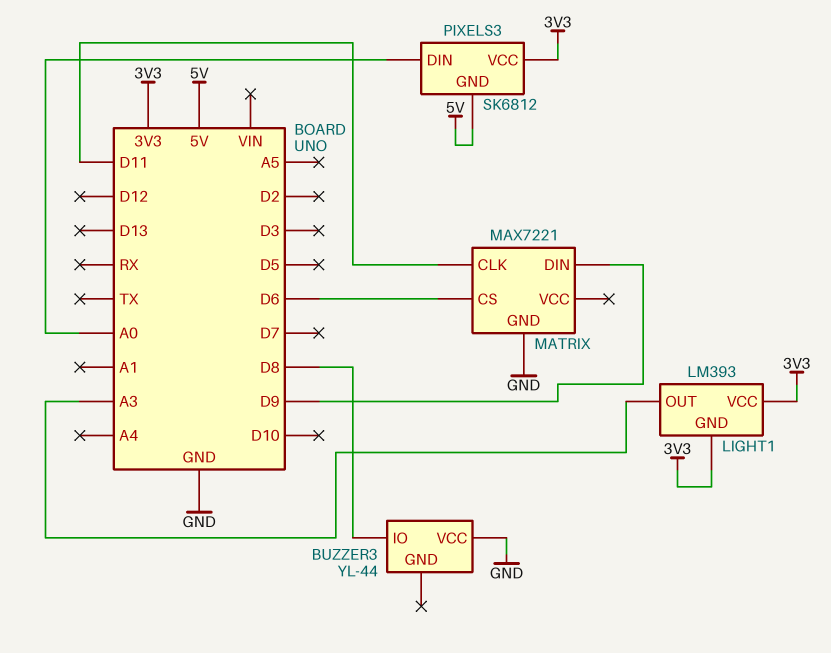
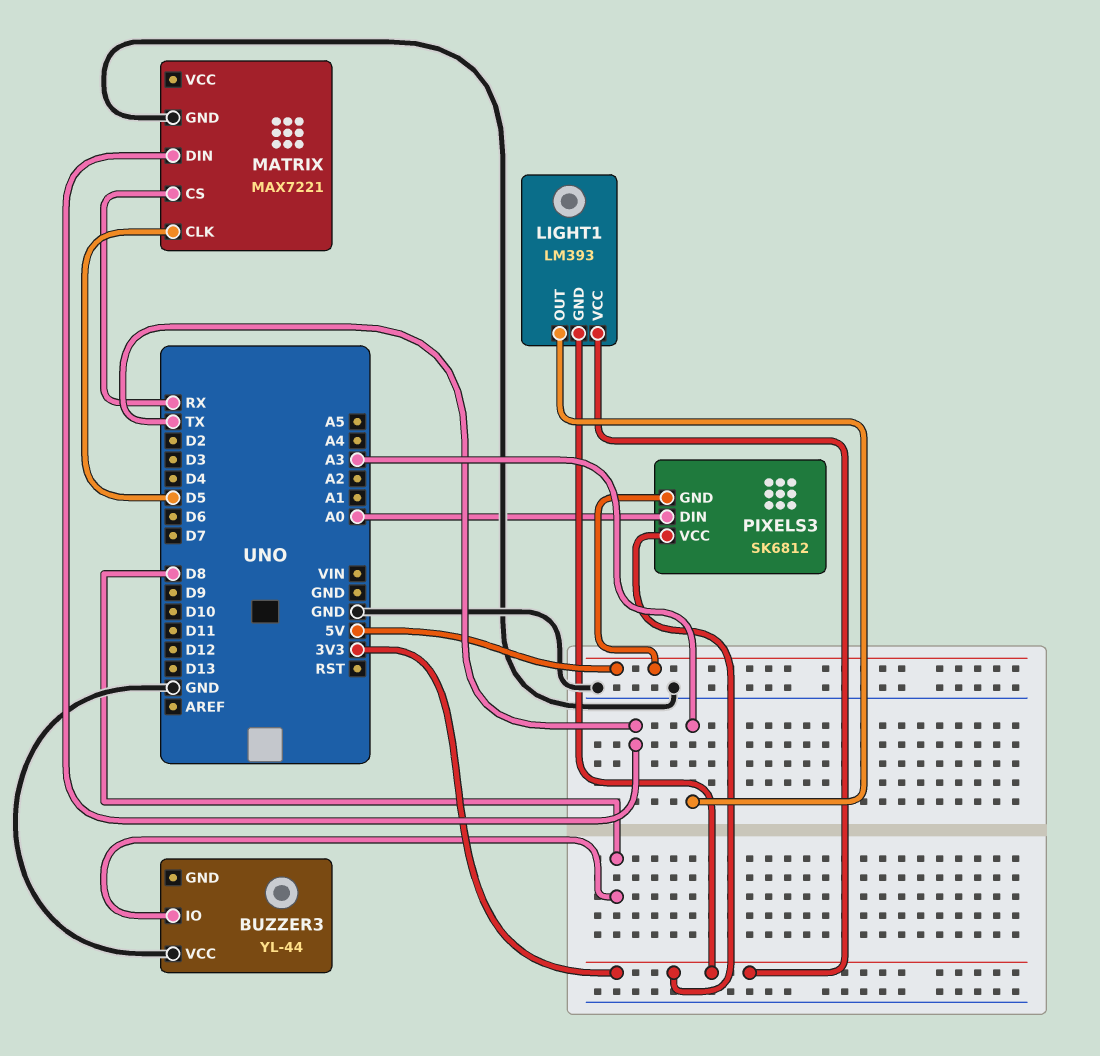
MATRIX pin CLK: D11 -> D5
MATRIX pin CS: D6 -> RX
MATRIX pin DIN: D9 -> TX

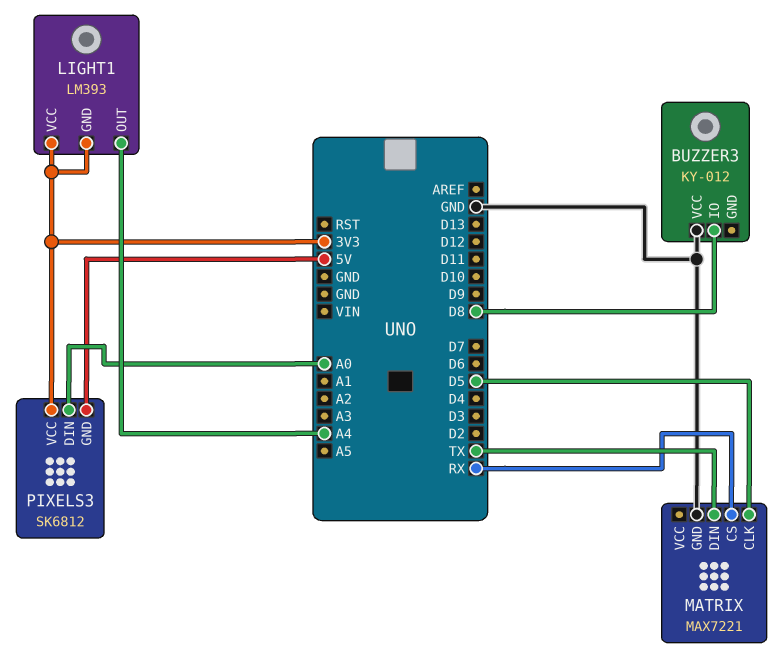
BUZZER3: YL-44 -> KY-012
LIGHT1 pin OUT: A3 -> A4

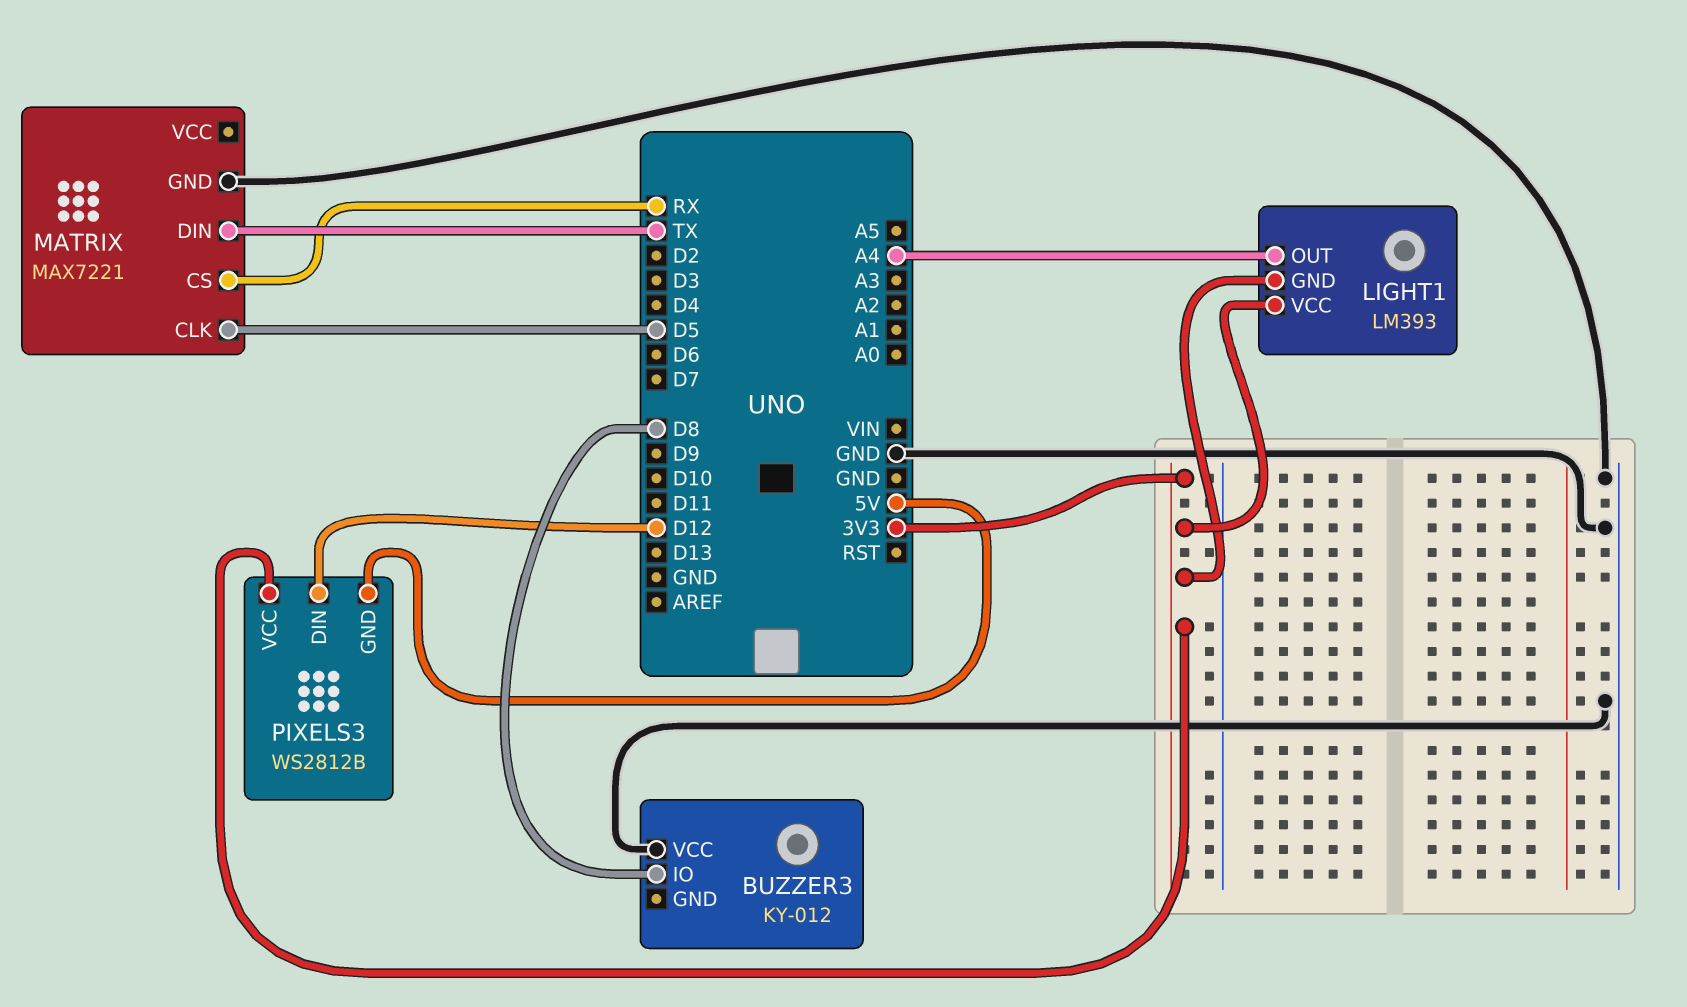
PIXELS3: SK6812 -> WS2812B
PIXELS3 pin DIN: A0 -> D12

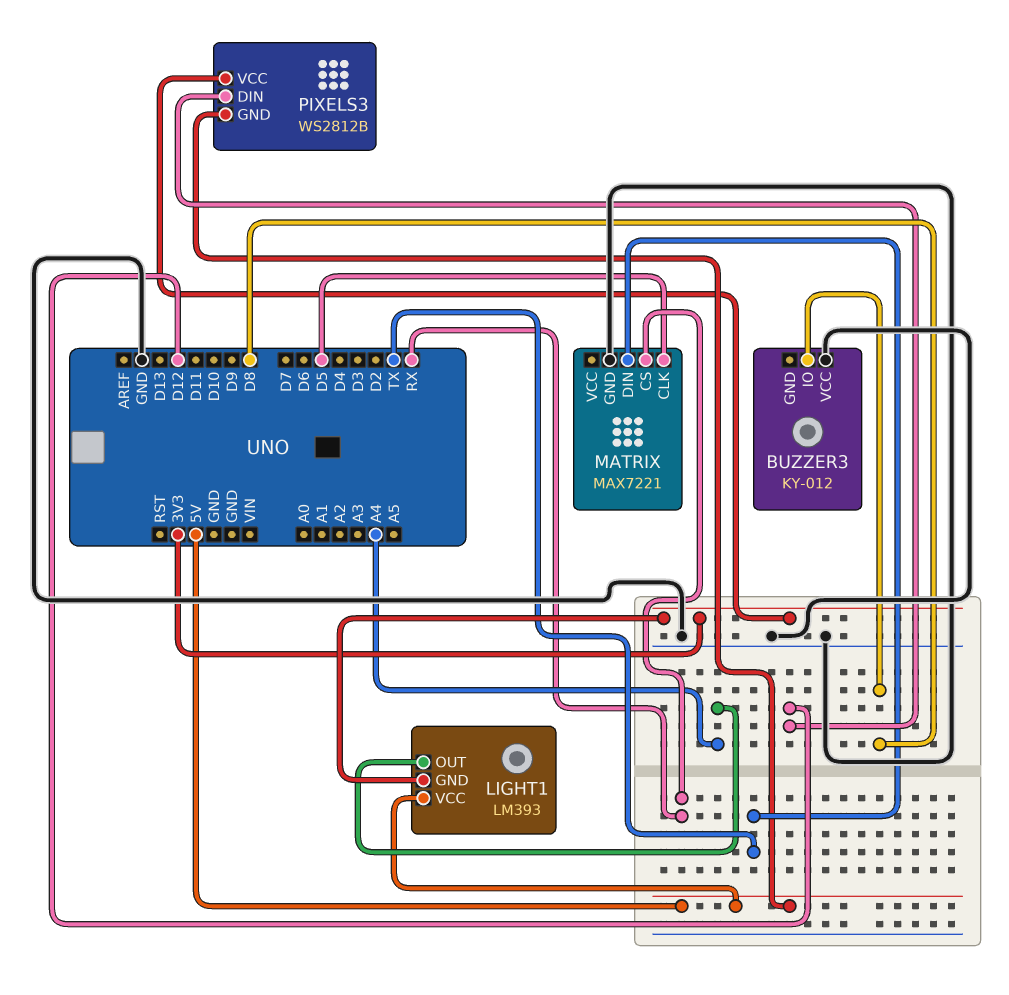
LIGHT1 pin VCC: 3V3 -> 5V

